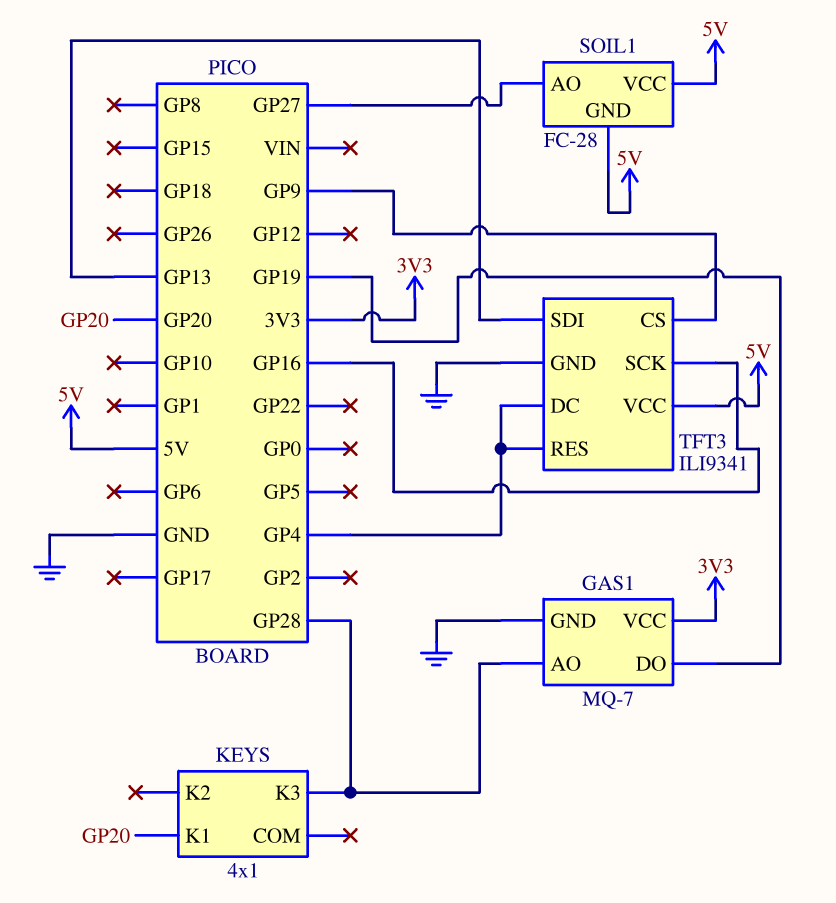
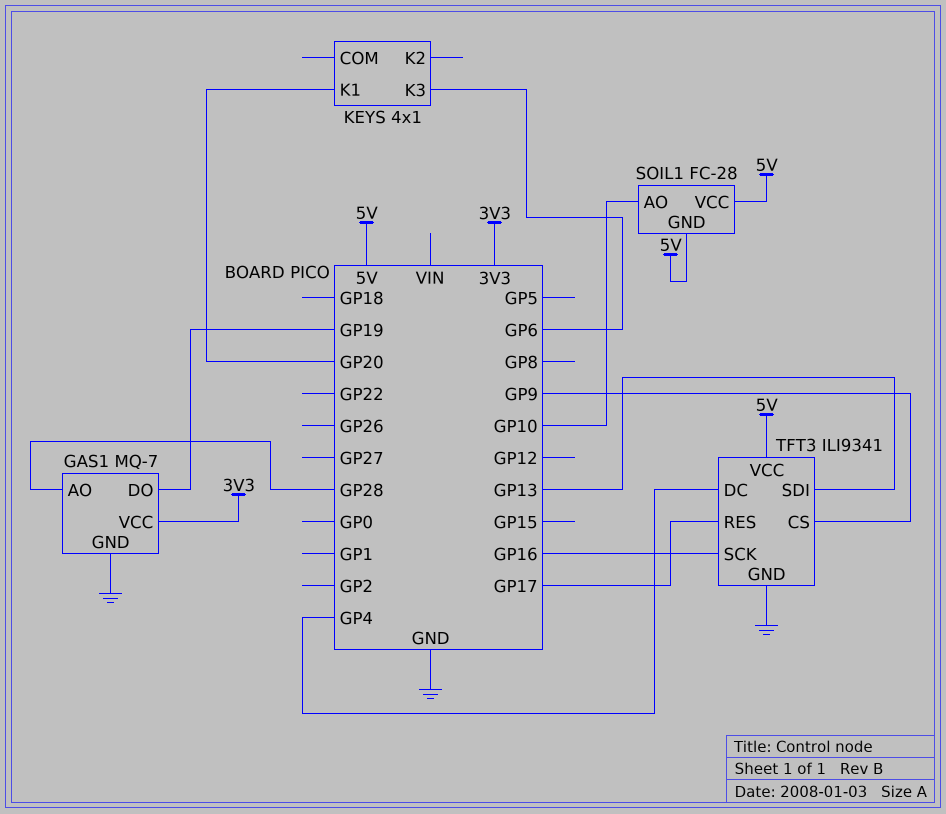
KEYS pin K3: GP28 -> GP6
SOIL1 pin AO: GP27 -> GP10
TFT3 pin RES: GP4 -> GP17

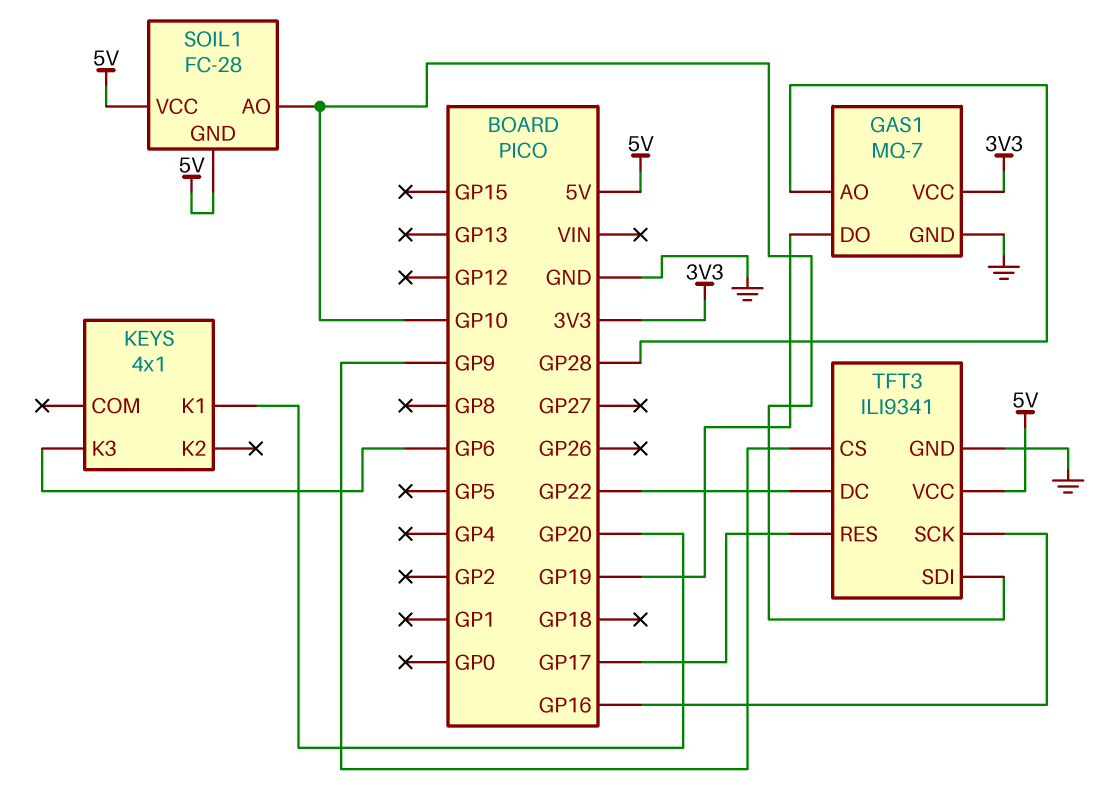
TFT3 pin DC: GP4 -> GP22
TFT3 pin SDI: GP13 -> GP10

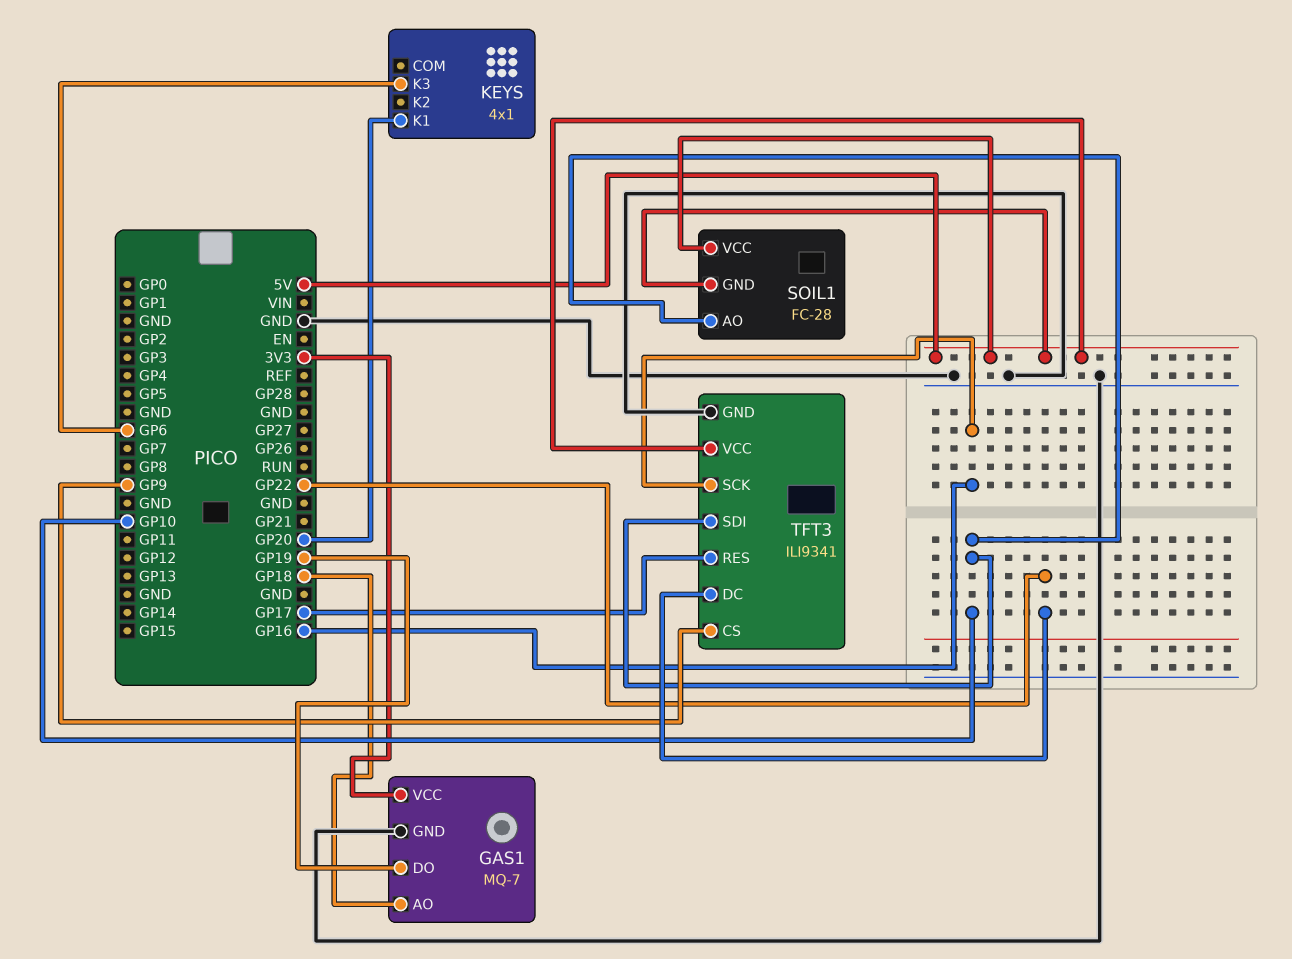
GAS1 pin AO: GP28 -> GP18

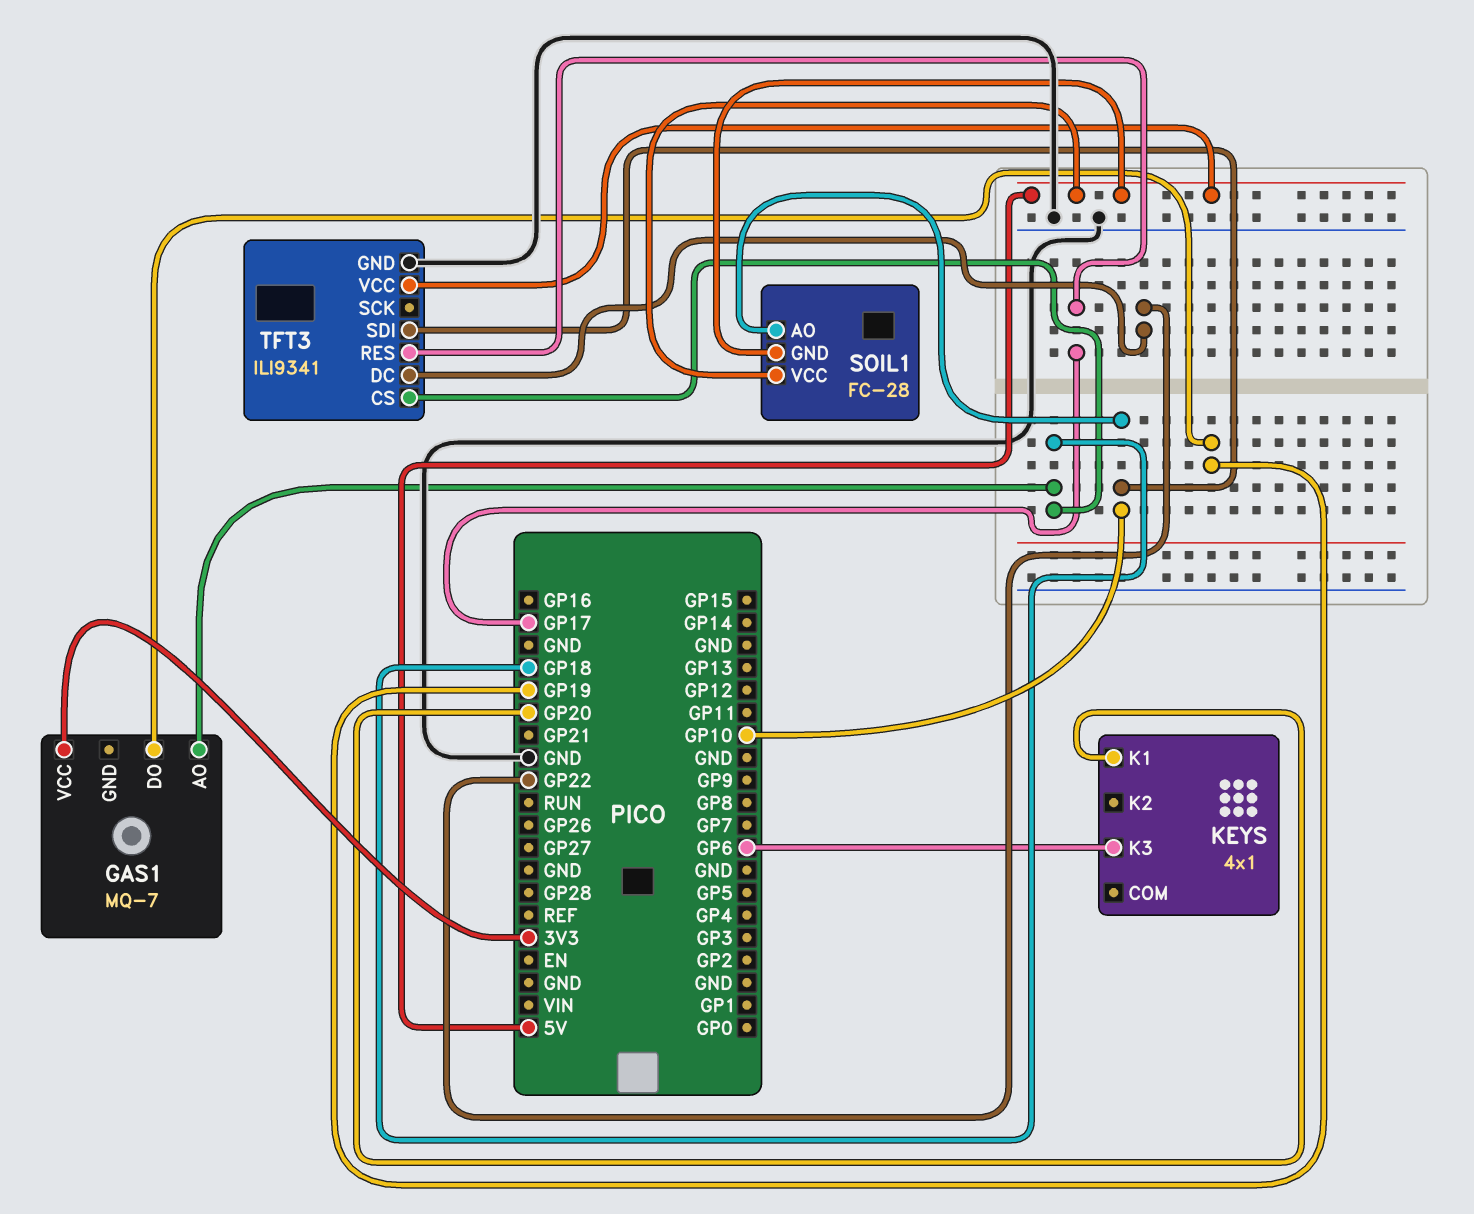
GAS1 pin GND: GND -> none
TFT3 pin CS: GP9 -> GP18
TFT3 pin SCK: GP16 -> none

